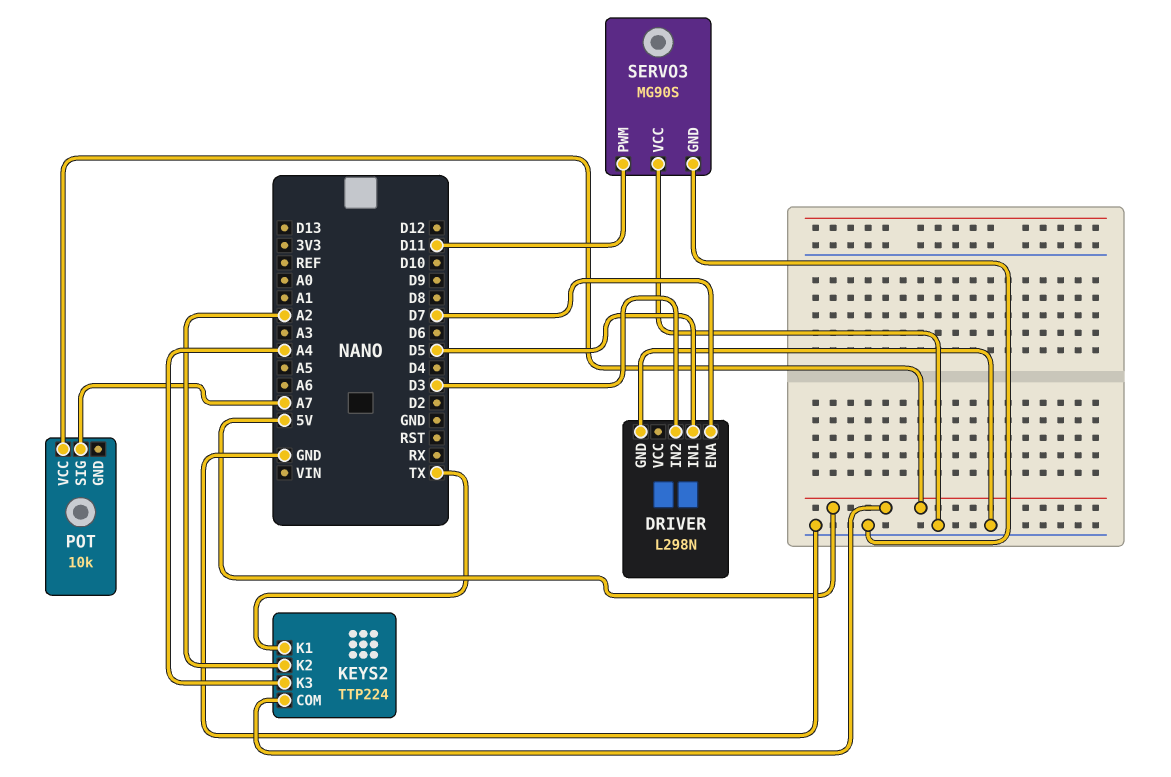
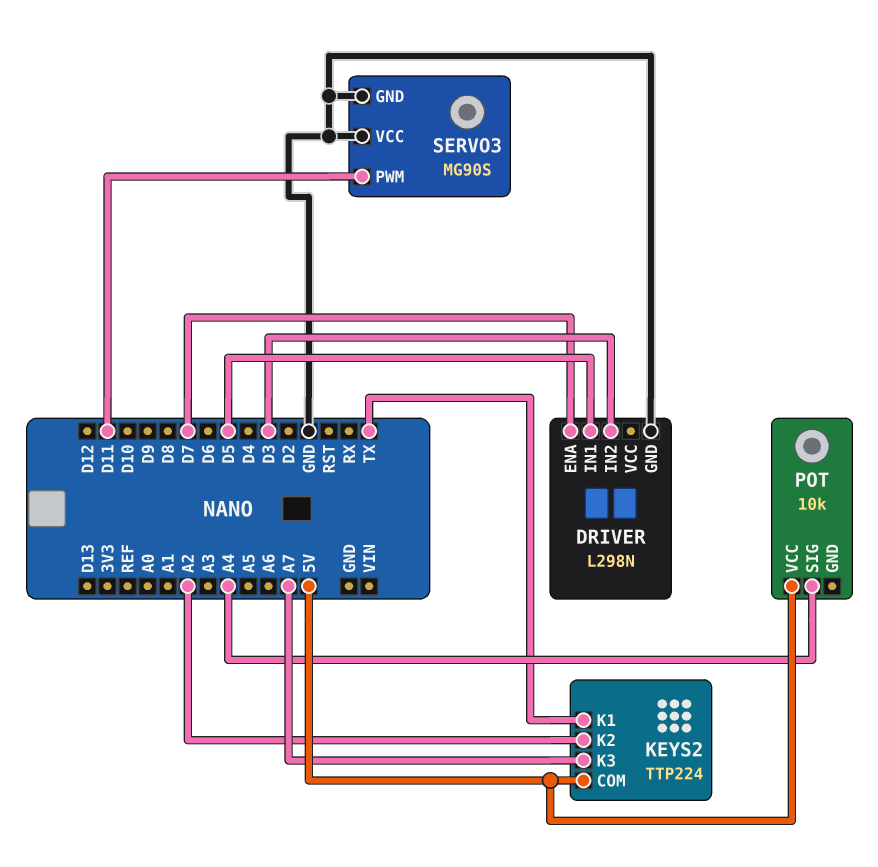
KEYS2 pin K3: A4 -> A7
POT pin SIG: A7 -> A4

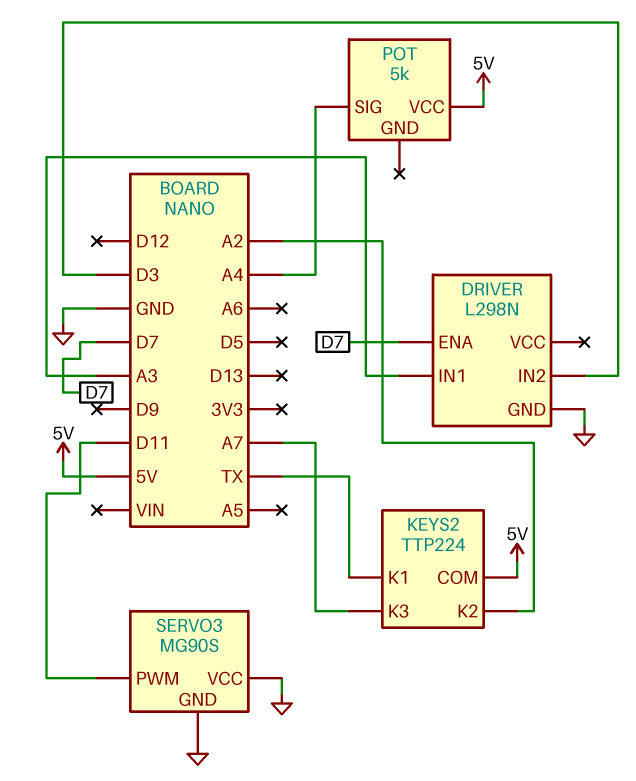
DRIVER pin IN1: D5 -> A3
POT: 10k -> 5k

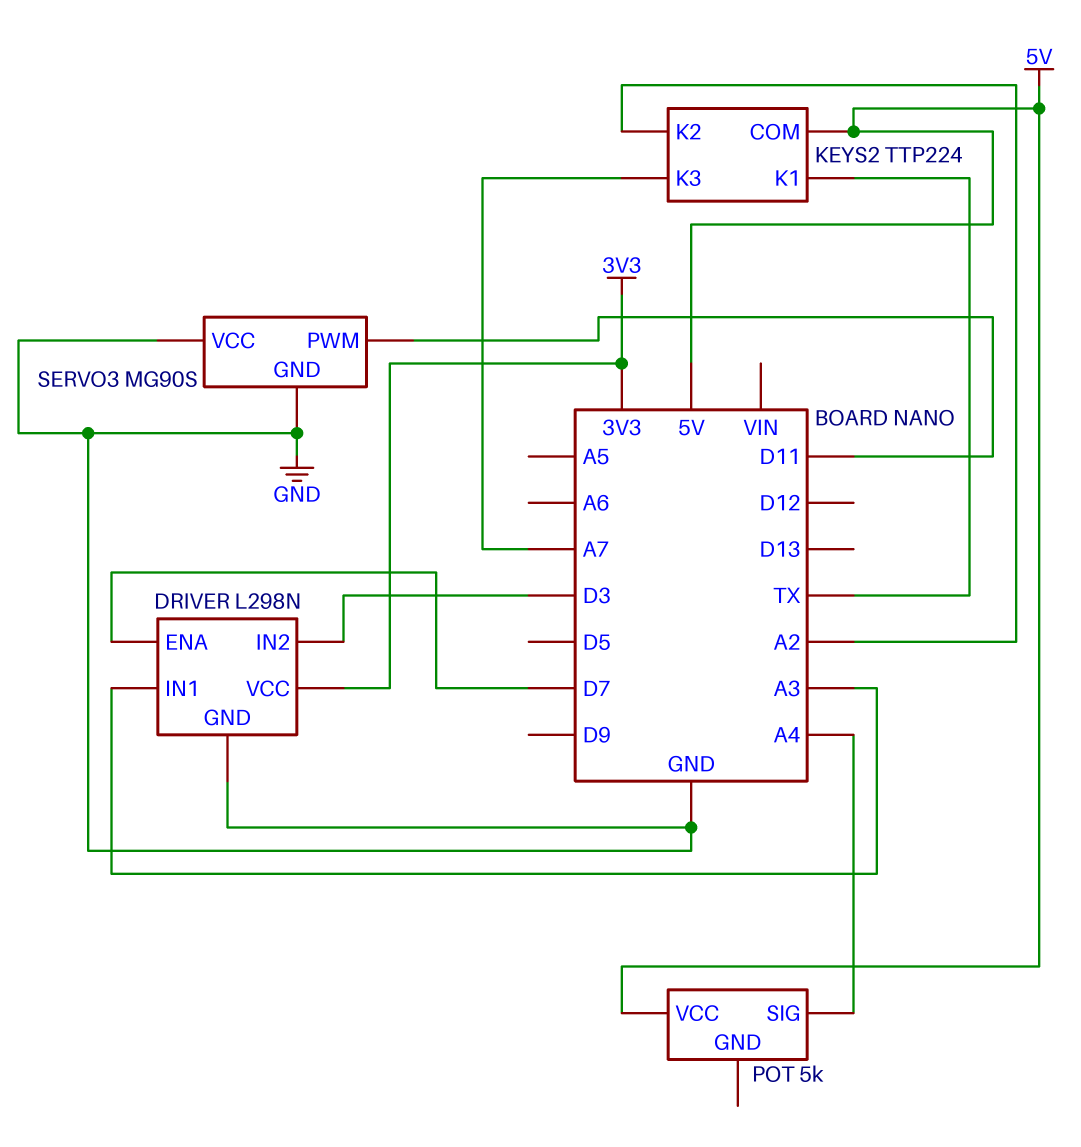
DRIVER pin VCC: none -> 3V3

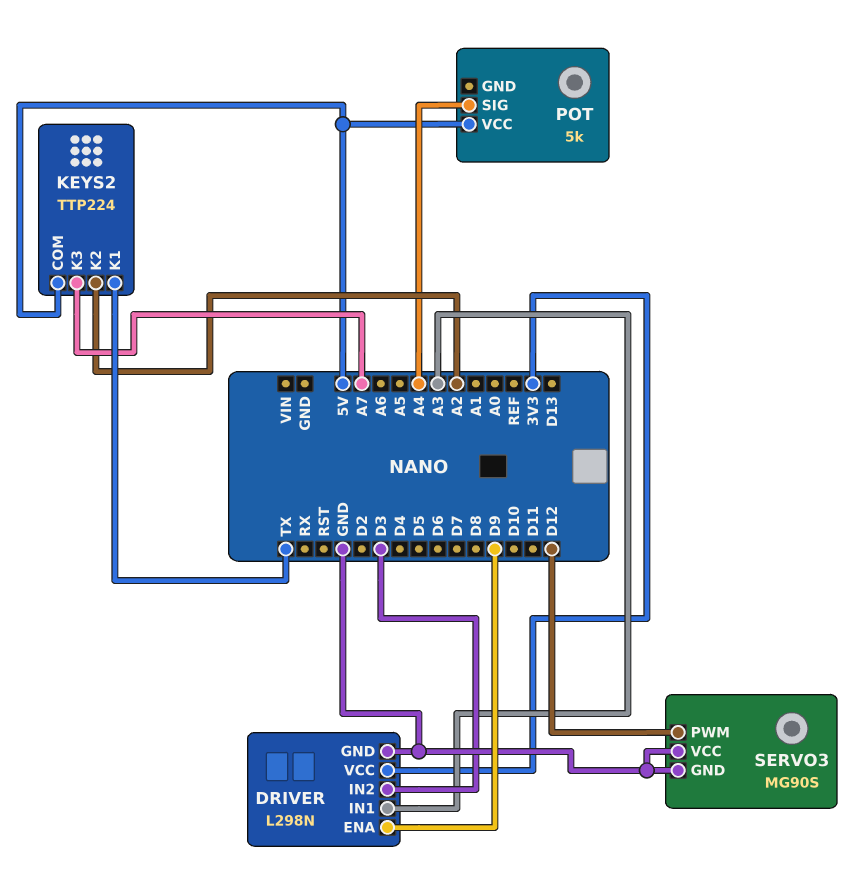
DRIVER pin ENA: D7 -> D9
SERVO3 pin PWM: D11 -> D12

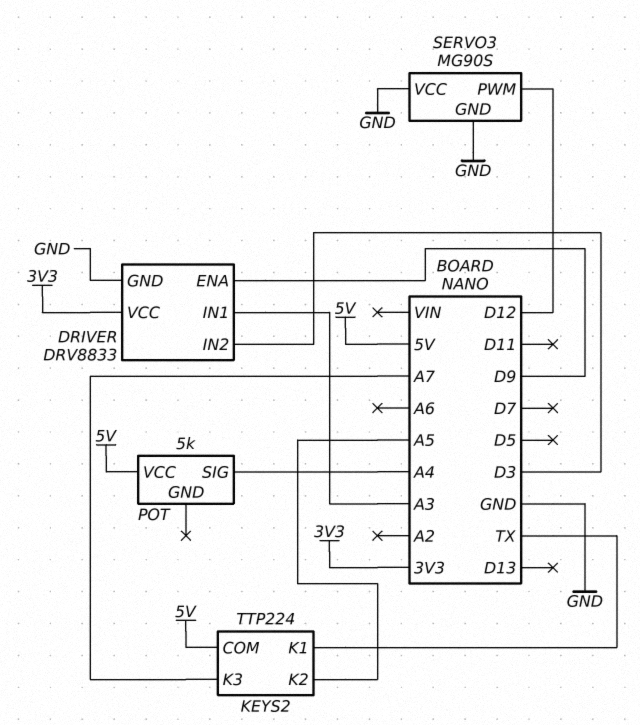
DRIVER: L298N -> DRV8833
KEYS2 pin K2: A2 -> A5

